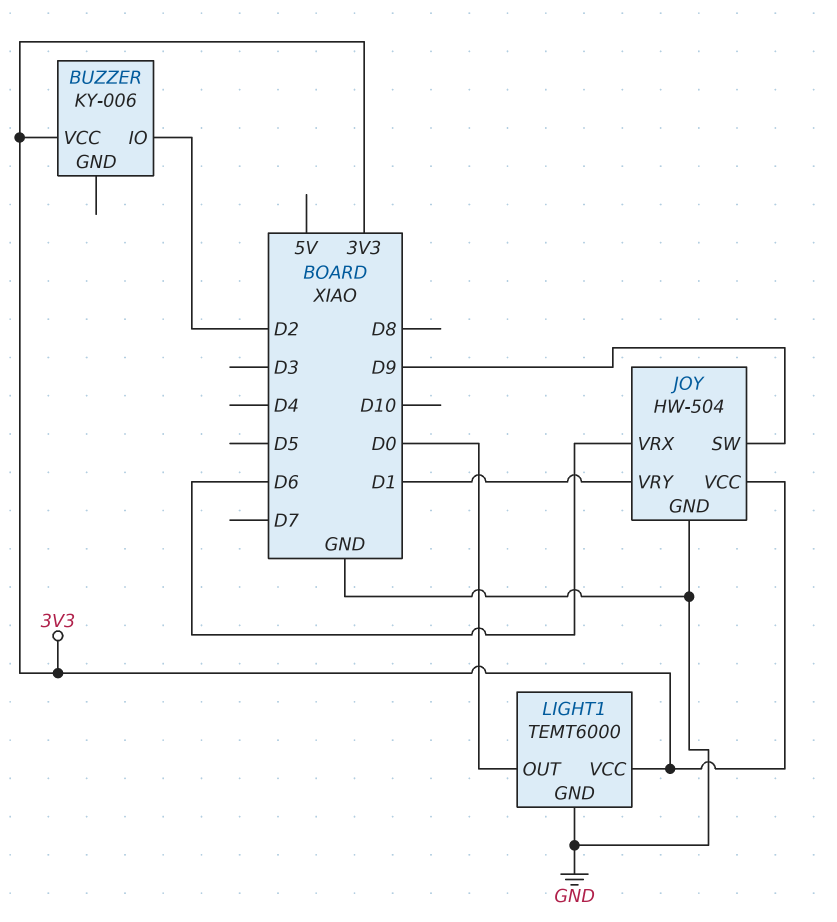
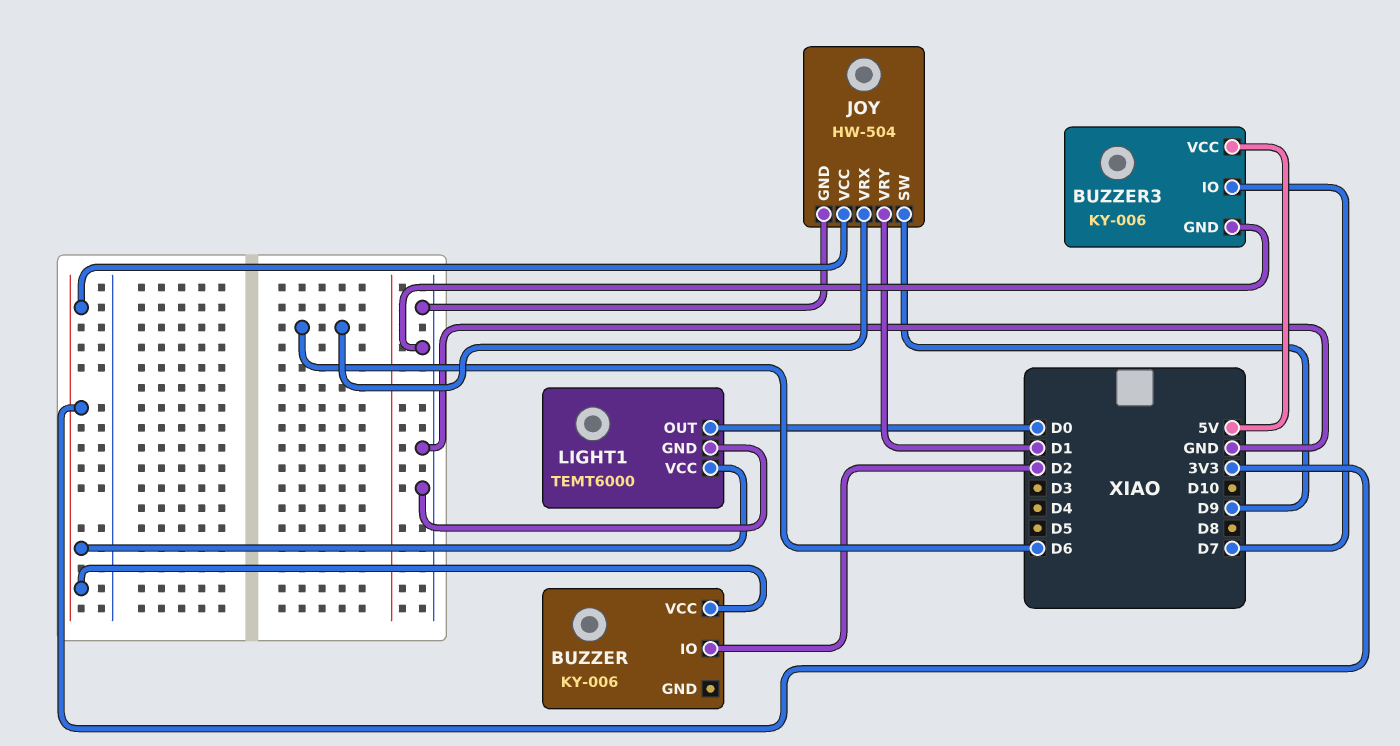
BUZZER3: none -> KY-006
BUZZER3 pin GND: none -> GND
BUZZER3 pin IO: none -> D7
BUZZER3 pin VCC: none -> 5V

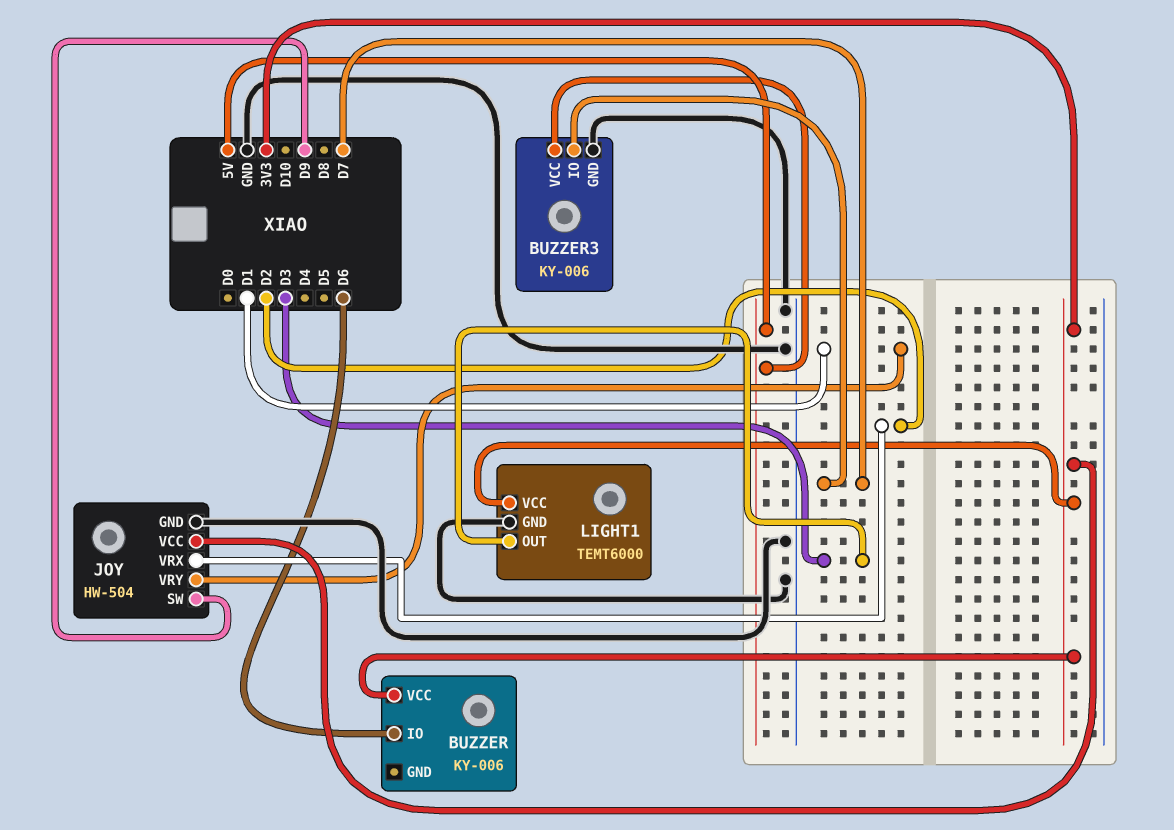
BUZZER pin IO: D2 -> D6
JOY pin VRX: D6 -> D2
LIGHT1 pin OUT: D0 -> D3

